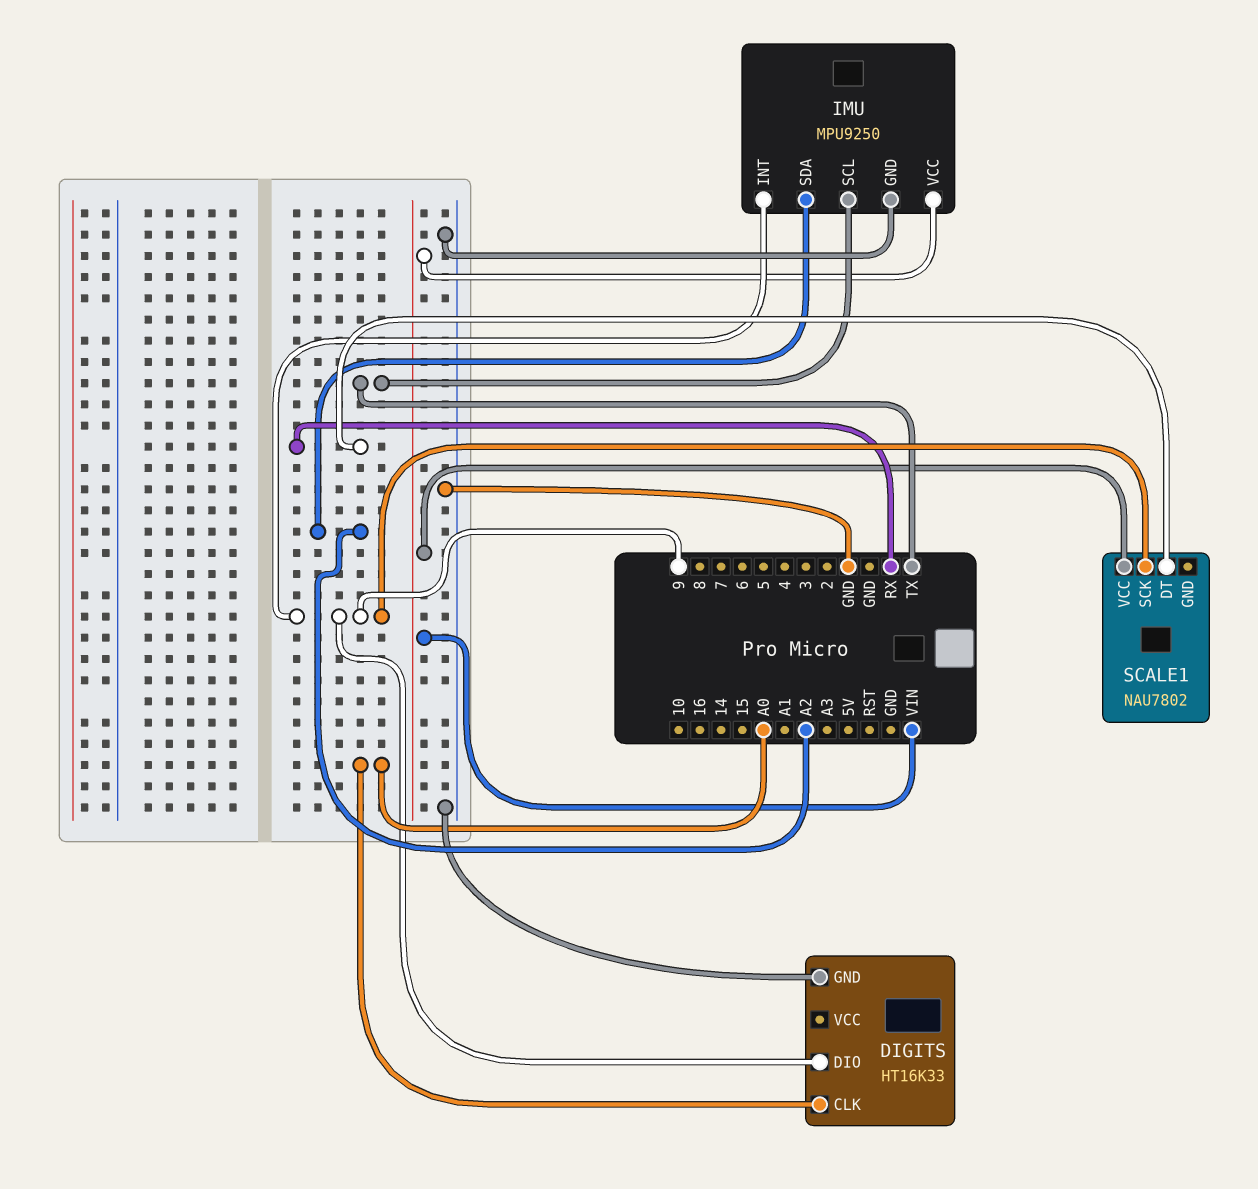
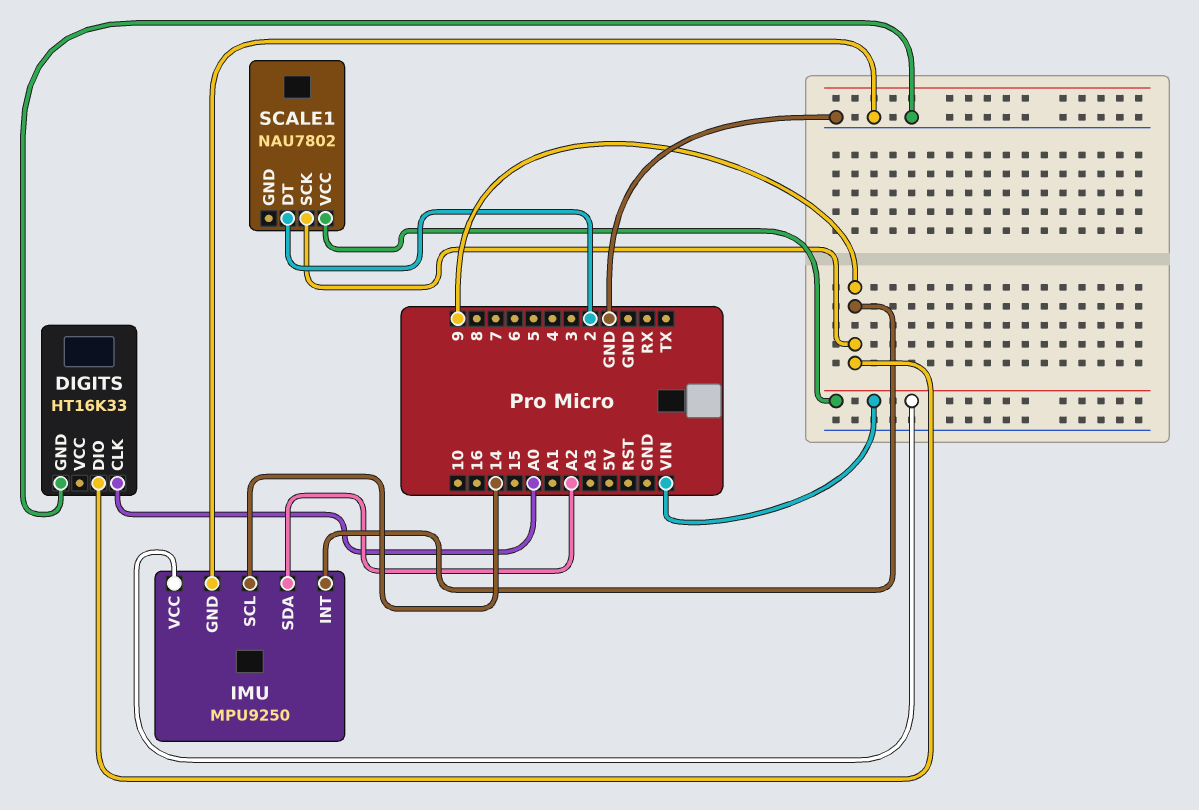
IMU pin SCL: TX -> 14
SCALE1 pin DT: RX -> 2

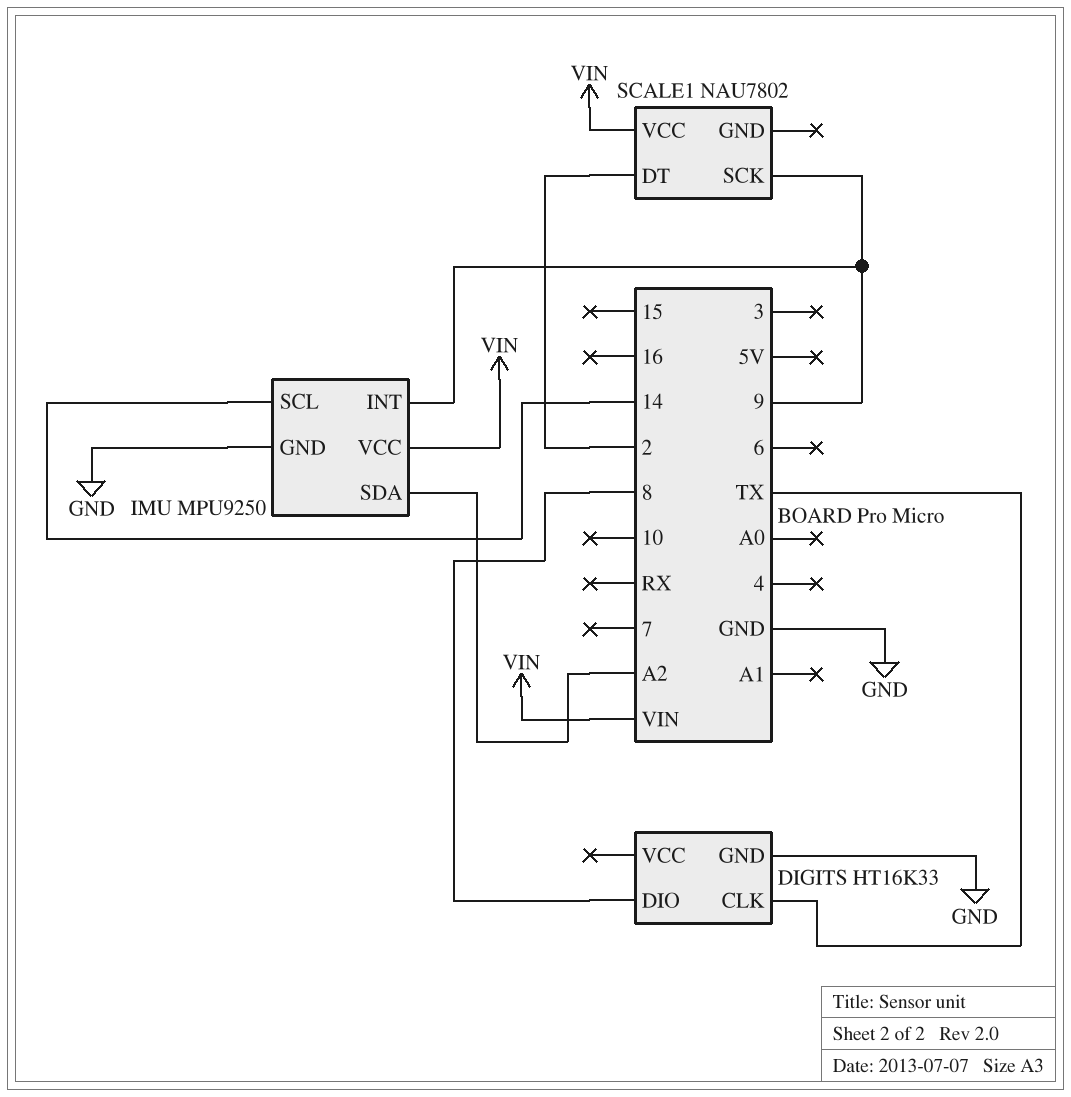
DIGITS pin CLK: A0 -> TX
DIGITS pin DIO: 9 -> 8

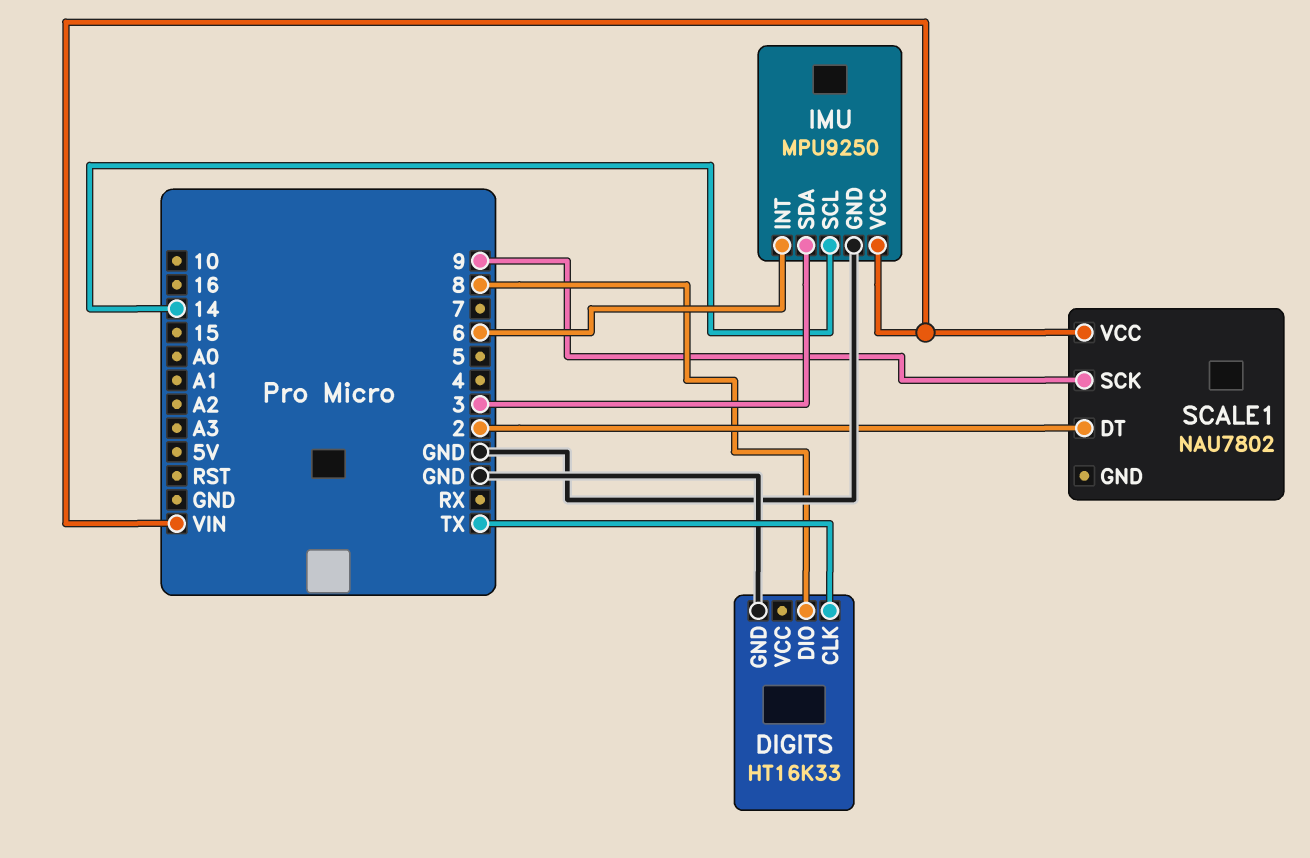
IMU pin INT: 9 -> 6
IMU pin SDA: A2 -> 3

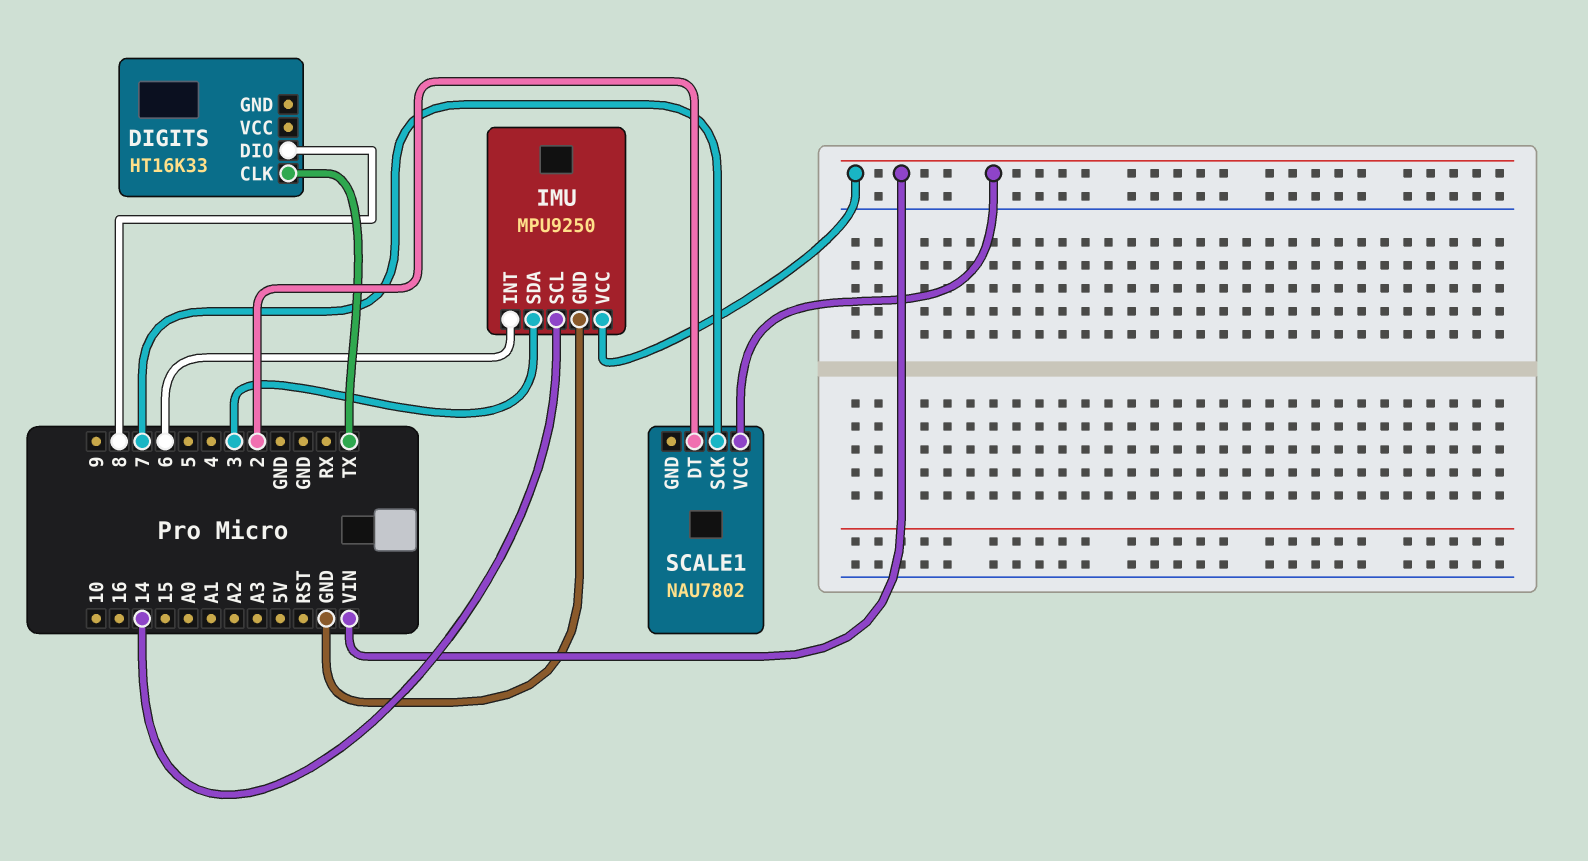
DIGITS pin GND: GND -> none
SCALE1 pin SCK: 9 -> 7

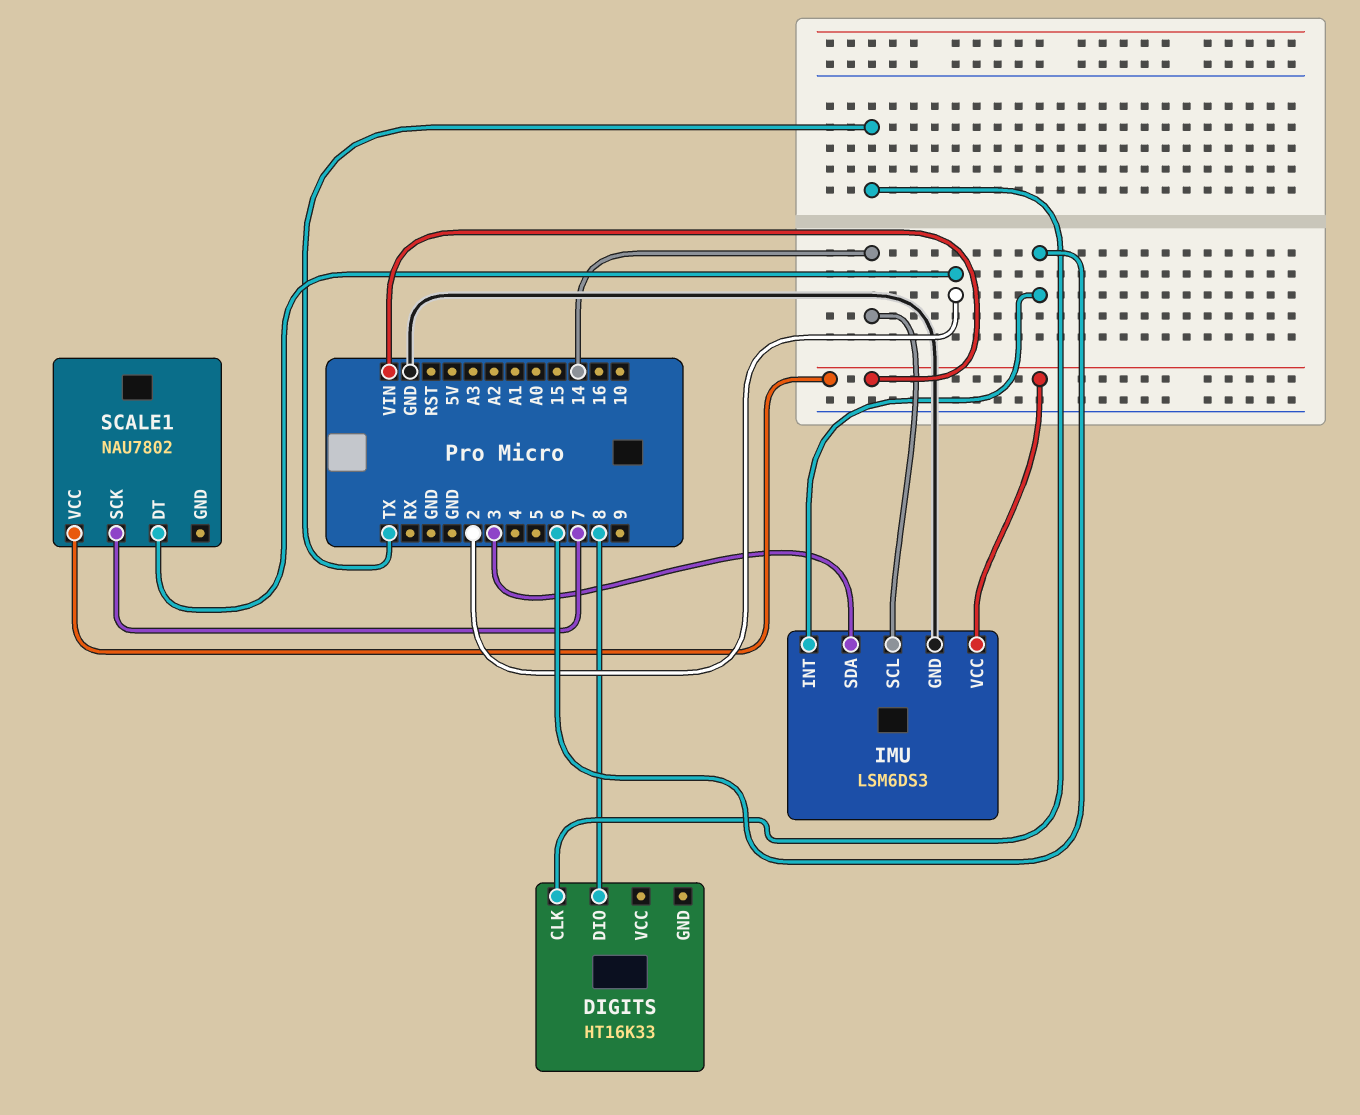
IMU: MPU9250 -> LSM6DS3

